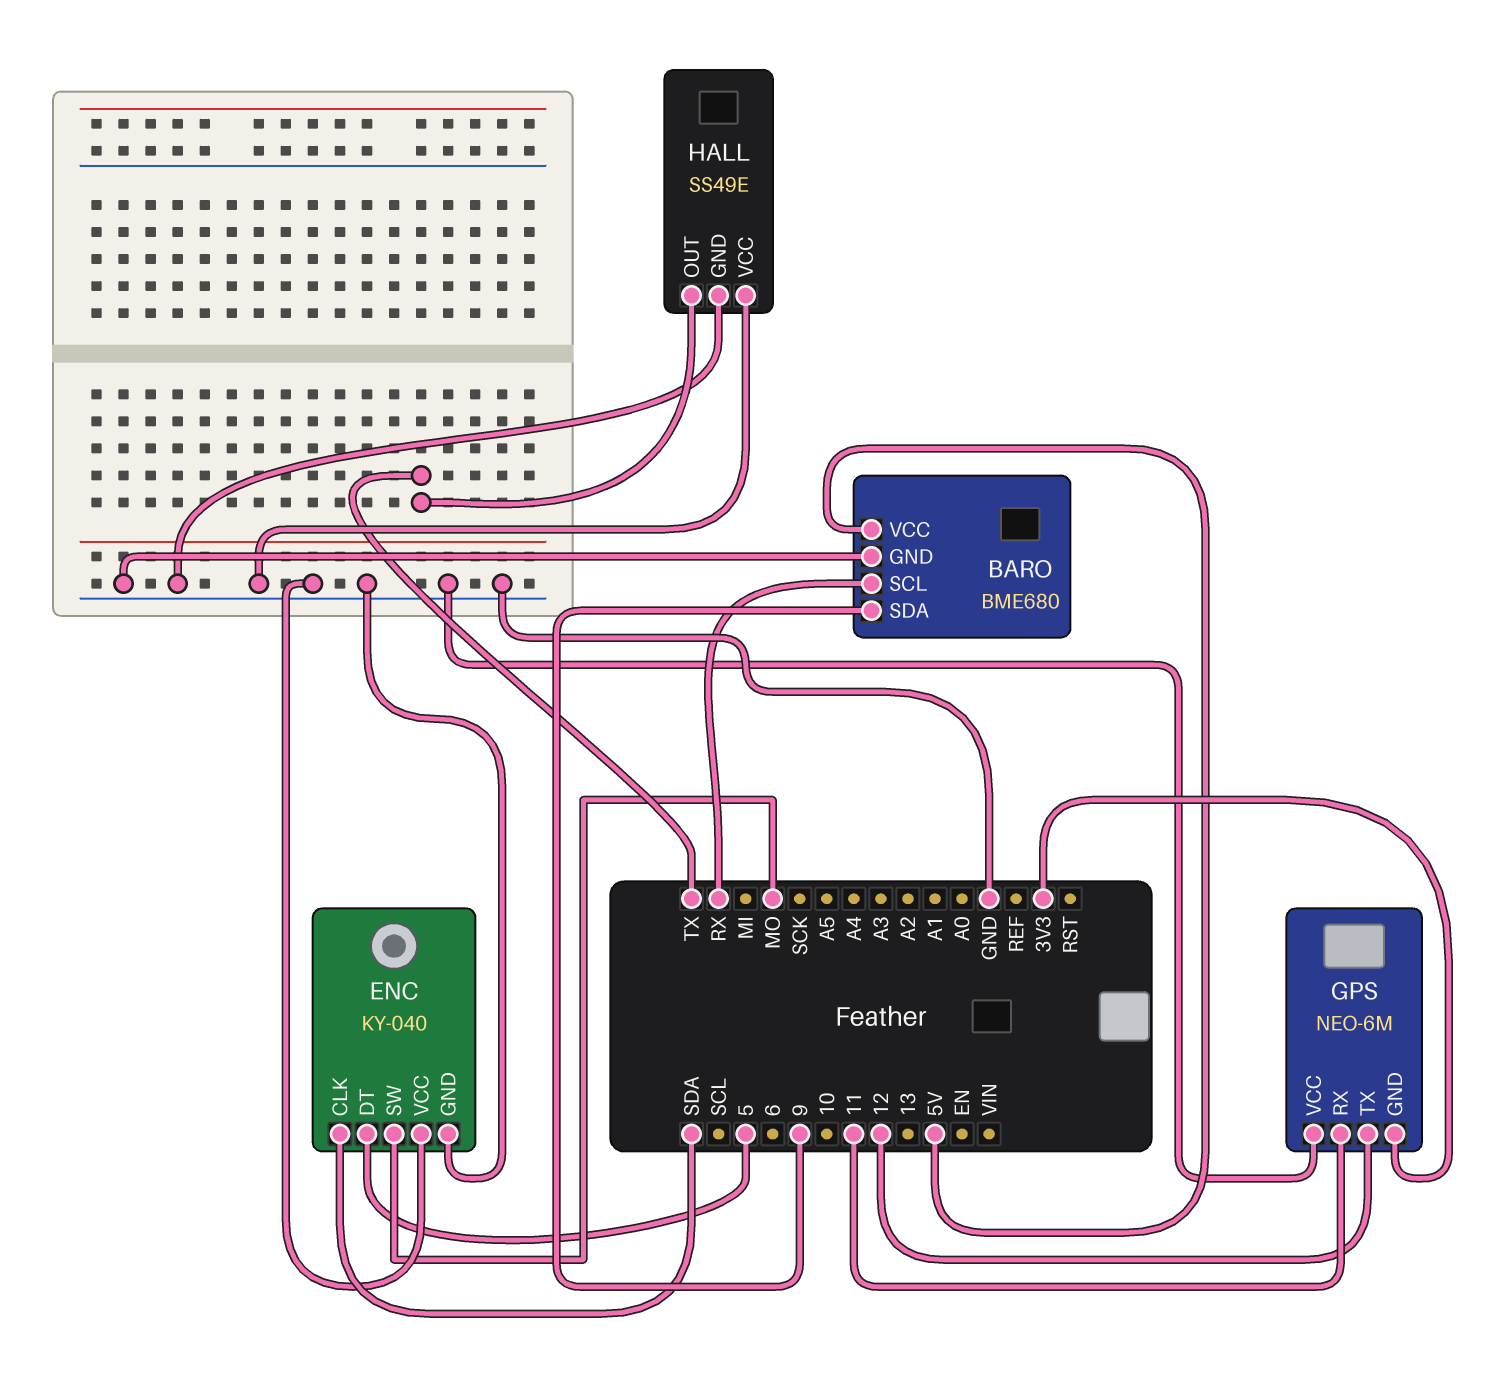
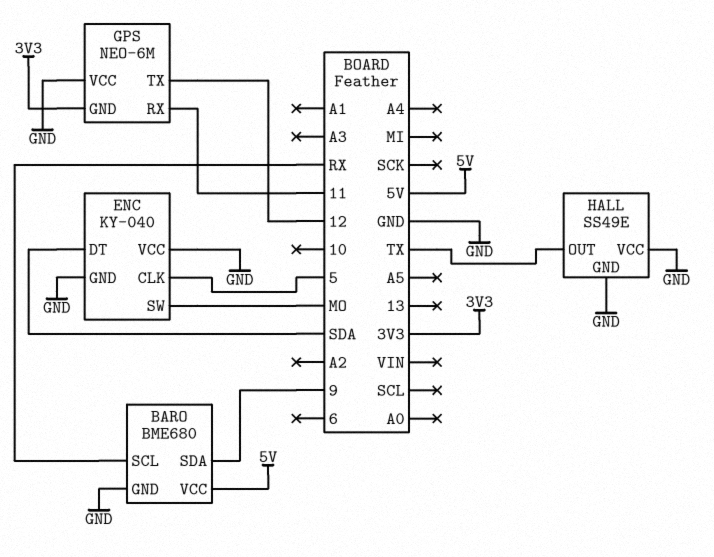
ENC pin CLK: SDA -> 5
ENC pin DT: 5 -> SDA

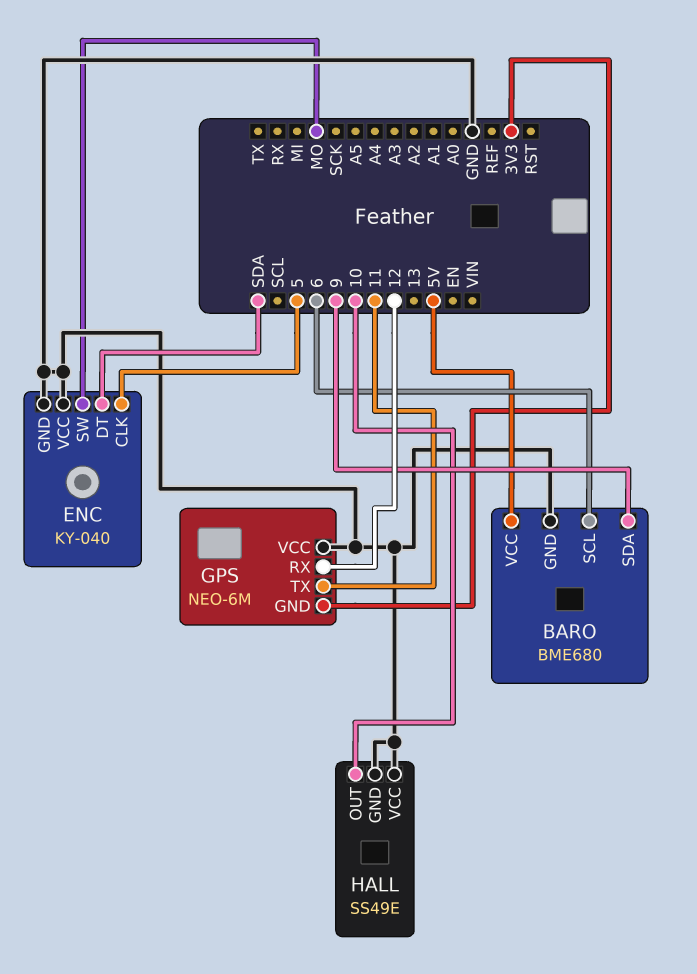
BARO pin SCL: RX -> 6
GPS pin RX: 11 -> 12
GPS pin TX: 12 -> 11
HALL pin OUT: TX -> 10

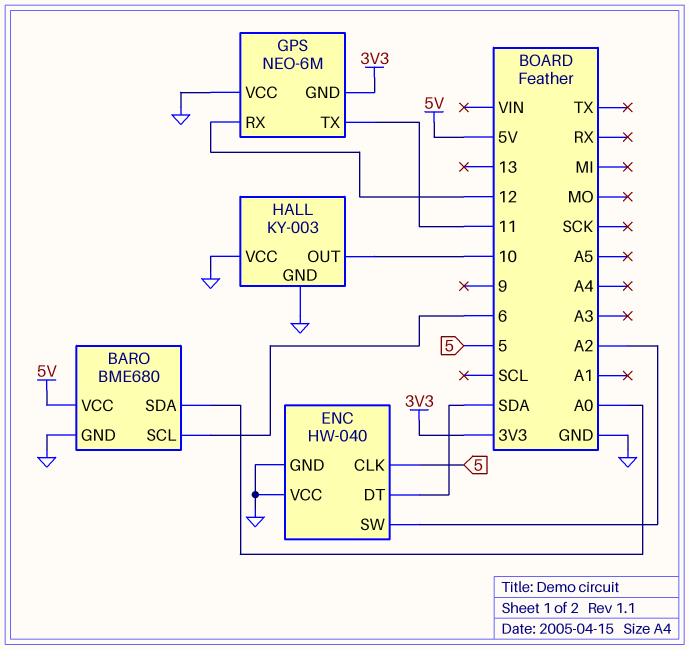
BARO pin SDA: 9 -> A0
ENC: KY-040 -> HW-040
ENC pin SW: MO -> A2
HALL: SS49E -> KY-003

